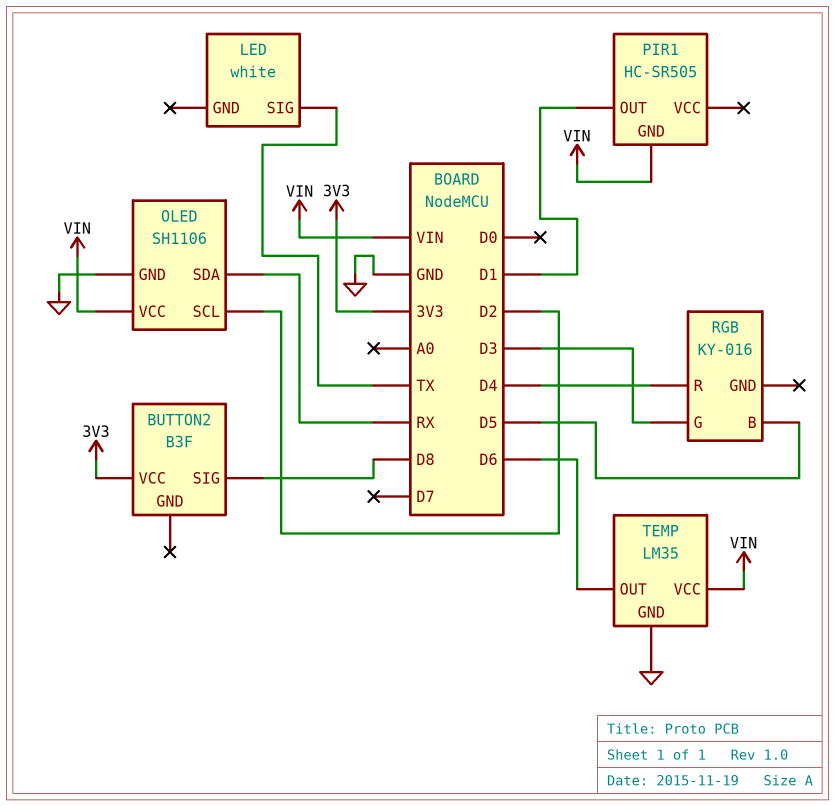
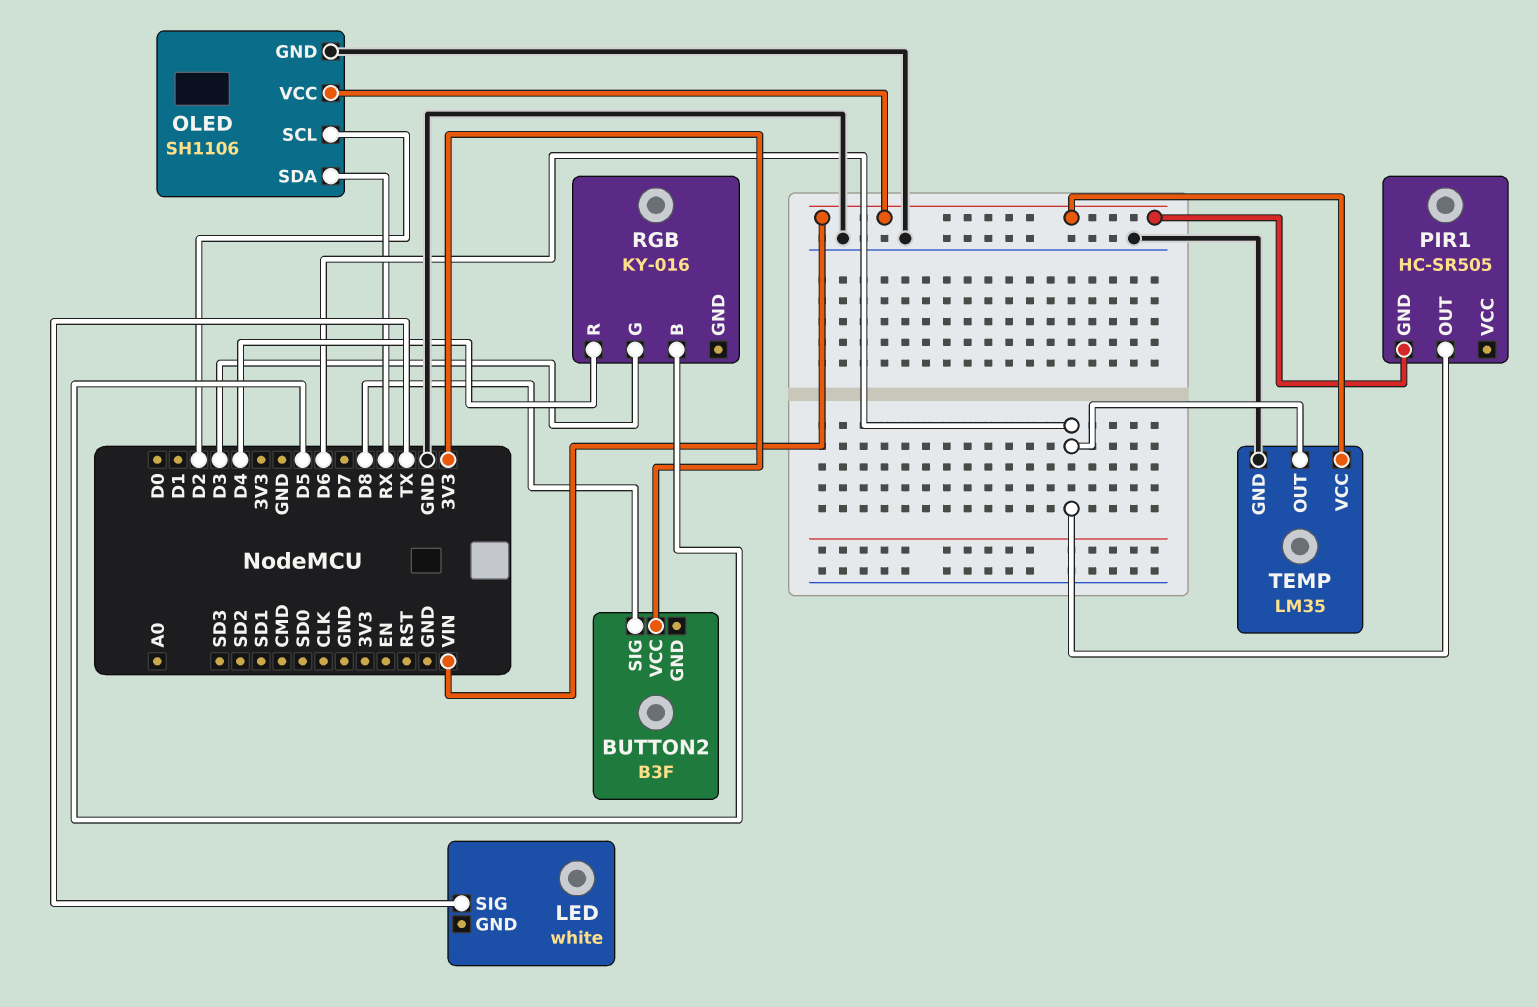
PIR1 pin OUT: D1 -> D6

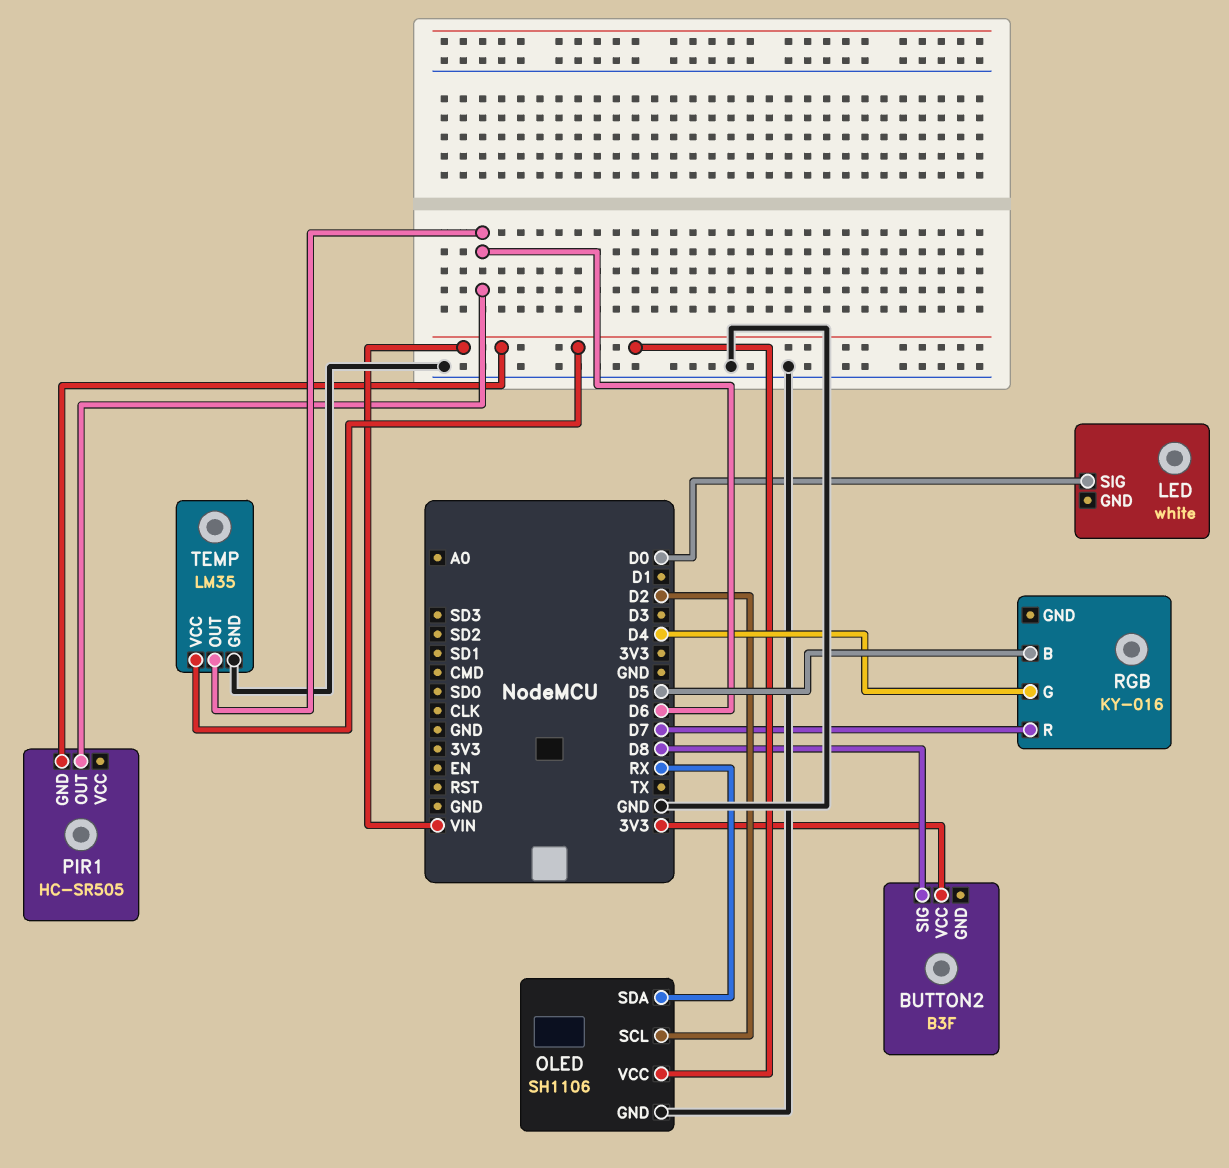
LED pin SIG: TX -> D0
RGB pin G: D3 -> D4
RGB pin R: D4 -> D7

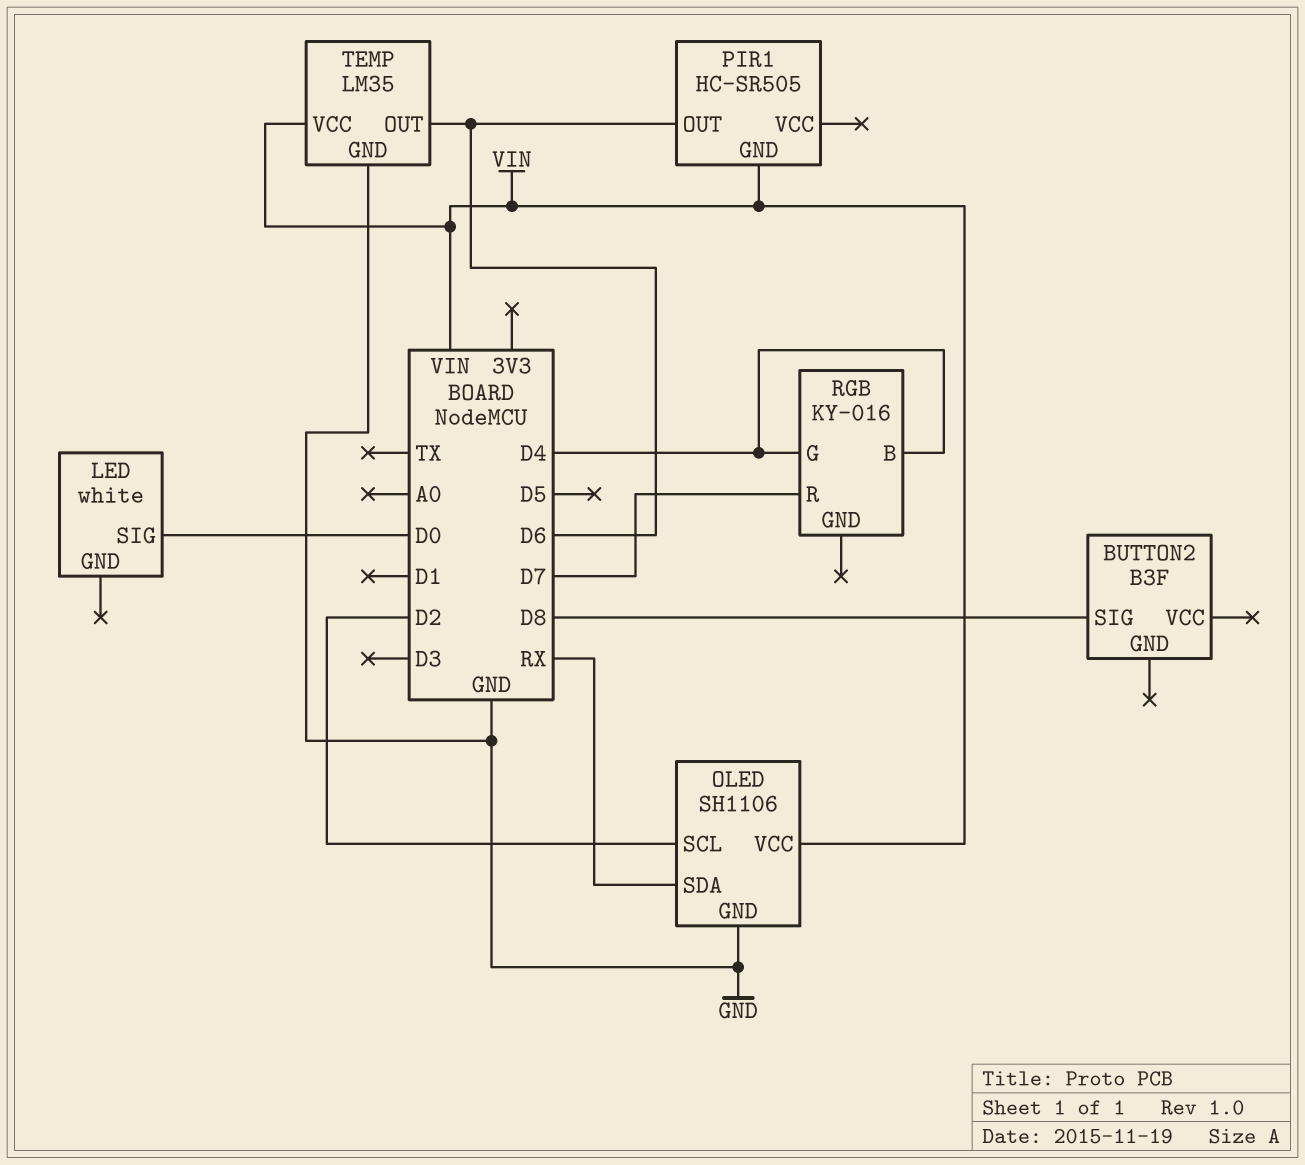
BUTTON2 pin VCC: 3V3 -> none
RGB pin B: D5 -> D4

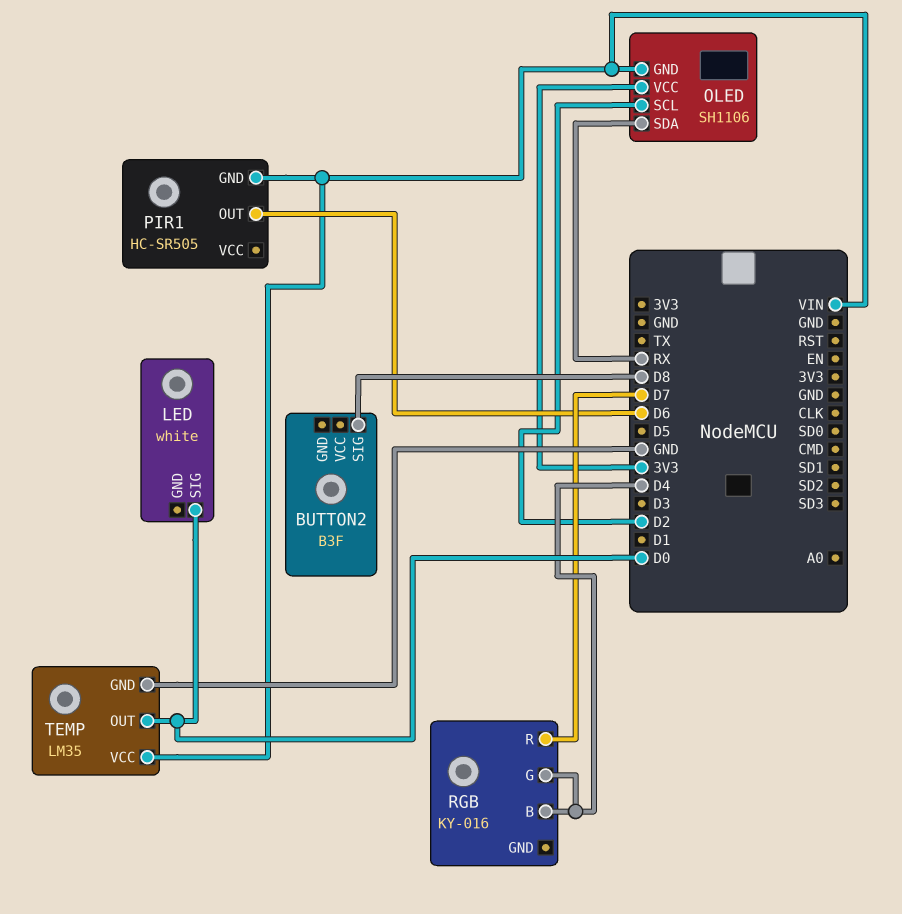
OLED pin GND: GND -> VIN
OLED pin VCC: VIN -> 3V3
TEMP pin OUT: D6 -> D0

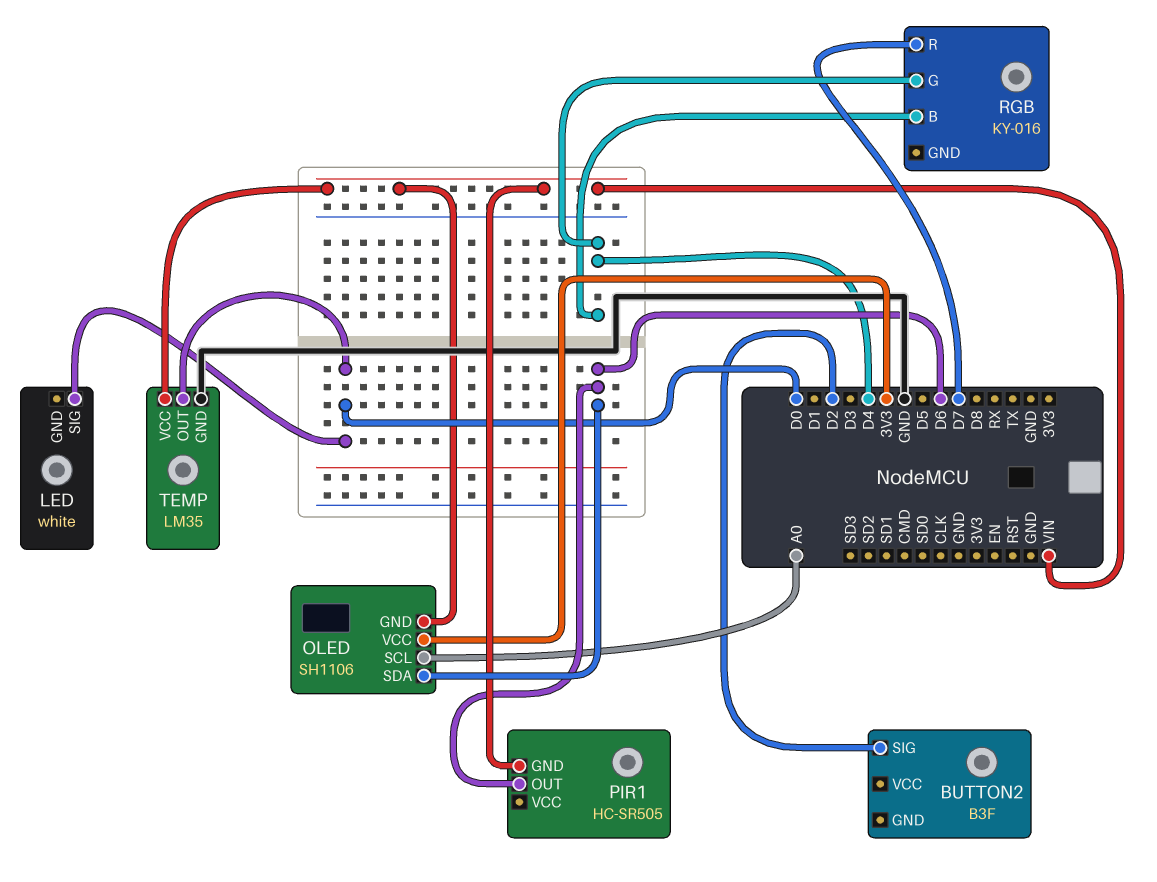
BUTTON2 pin SIG: D8 -> D2
OLED pin SCL: D2 -> A0
OLED pin SDA: RX -> D6

